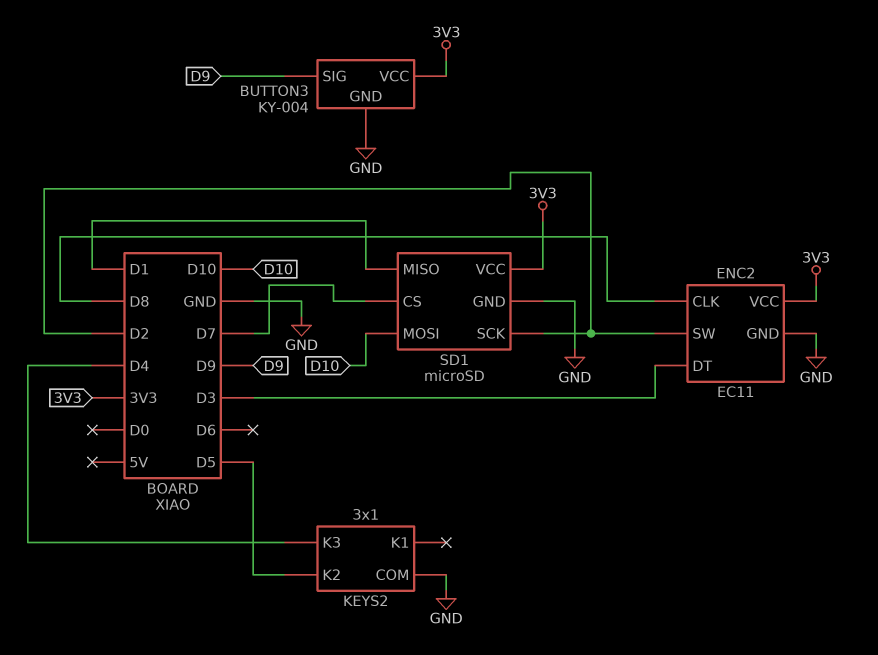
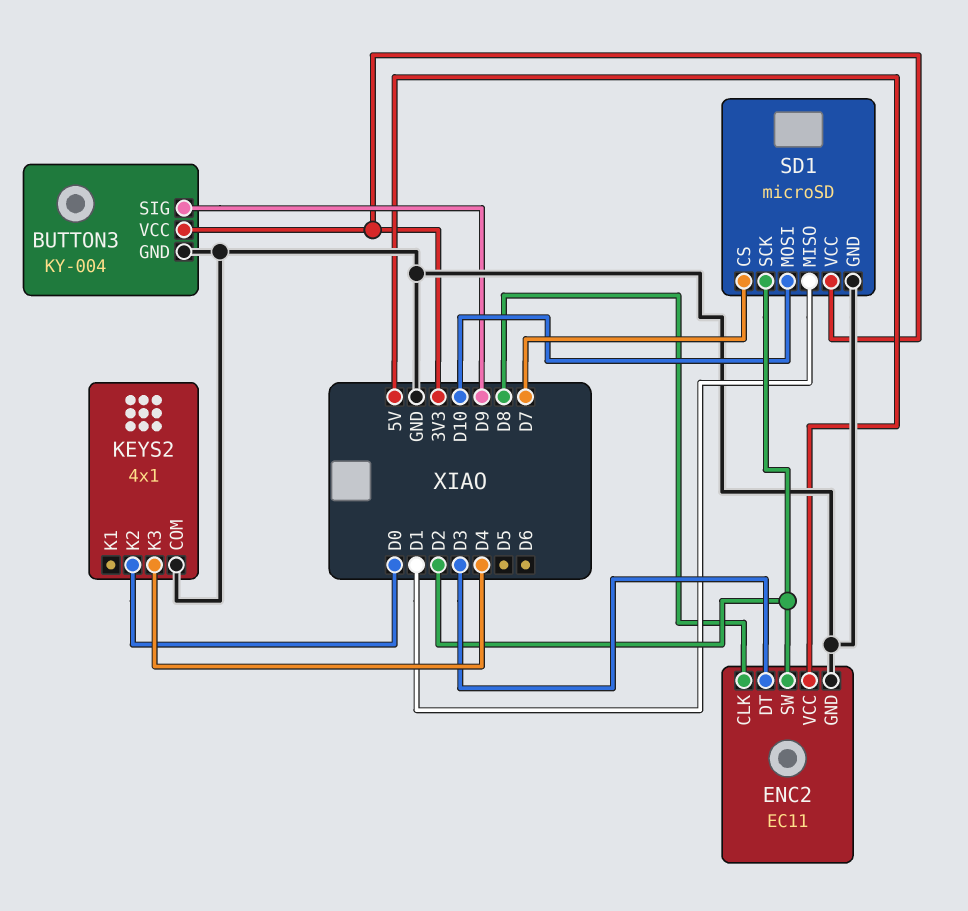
ENC2 pin VCC: 3V3 -> 5V
KEYS2: 3x1 -> 4x1
KEYS2 pin K2: D5 -> D0

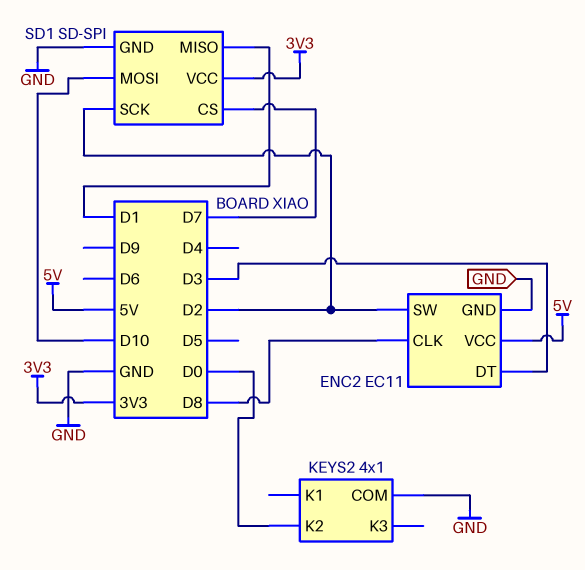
BUTTON3: KY-004 -> none
BUTTON3 pin GND: GND -> none
BUTTON3 pin SIG: D9 -> none
BUTTON3 pin VCC: 3V3 -> none
KEYS2 pin K3: D4 -> none
SD1: microSD -> SD-SPI

